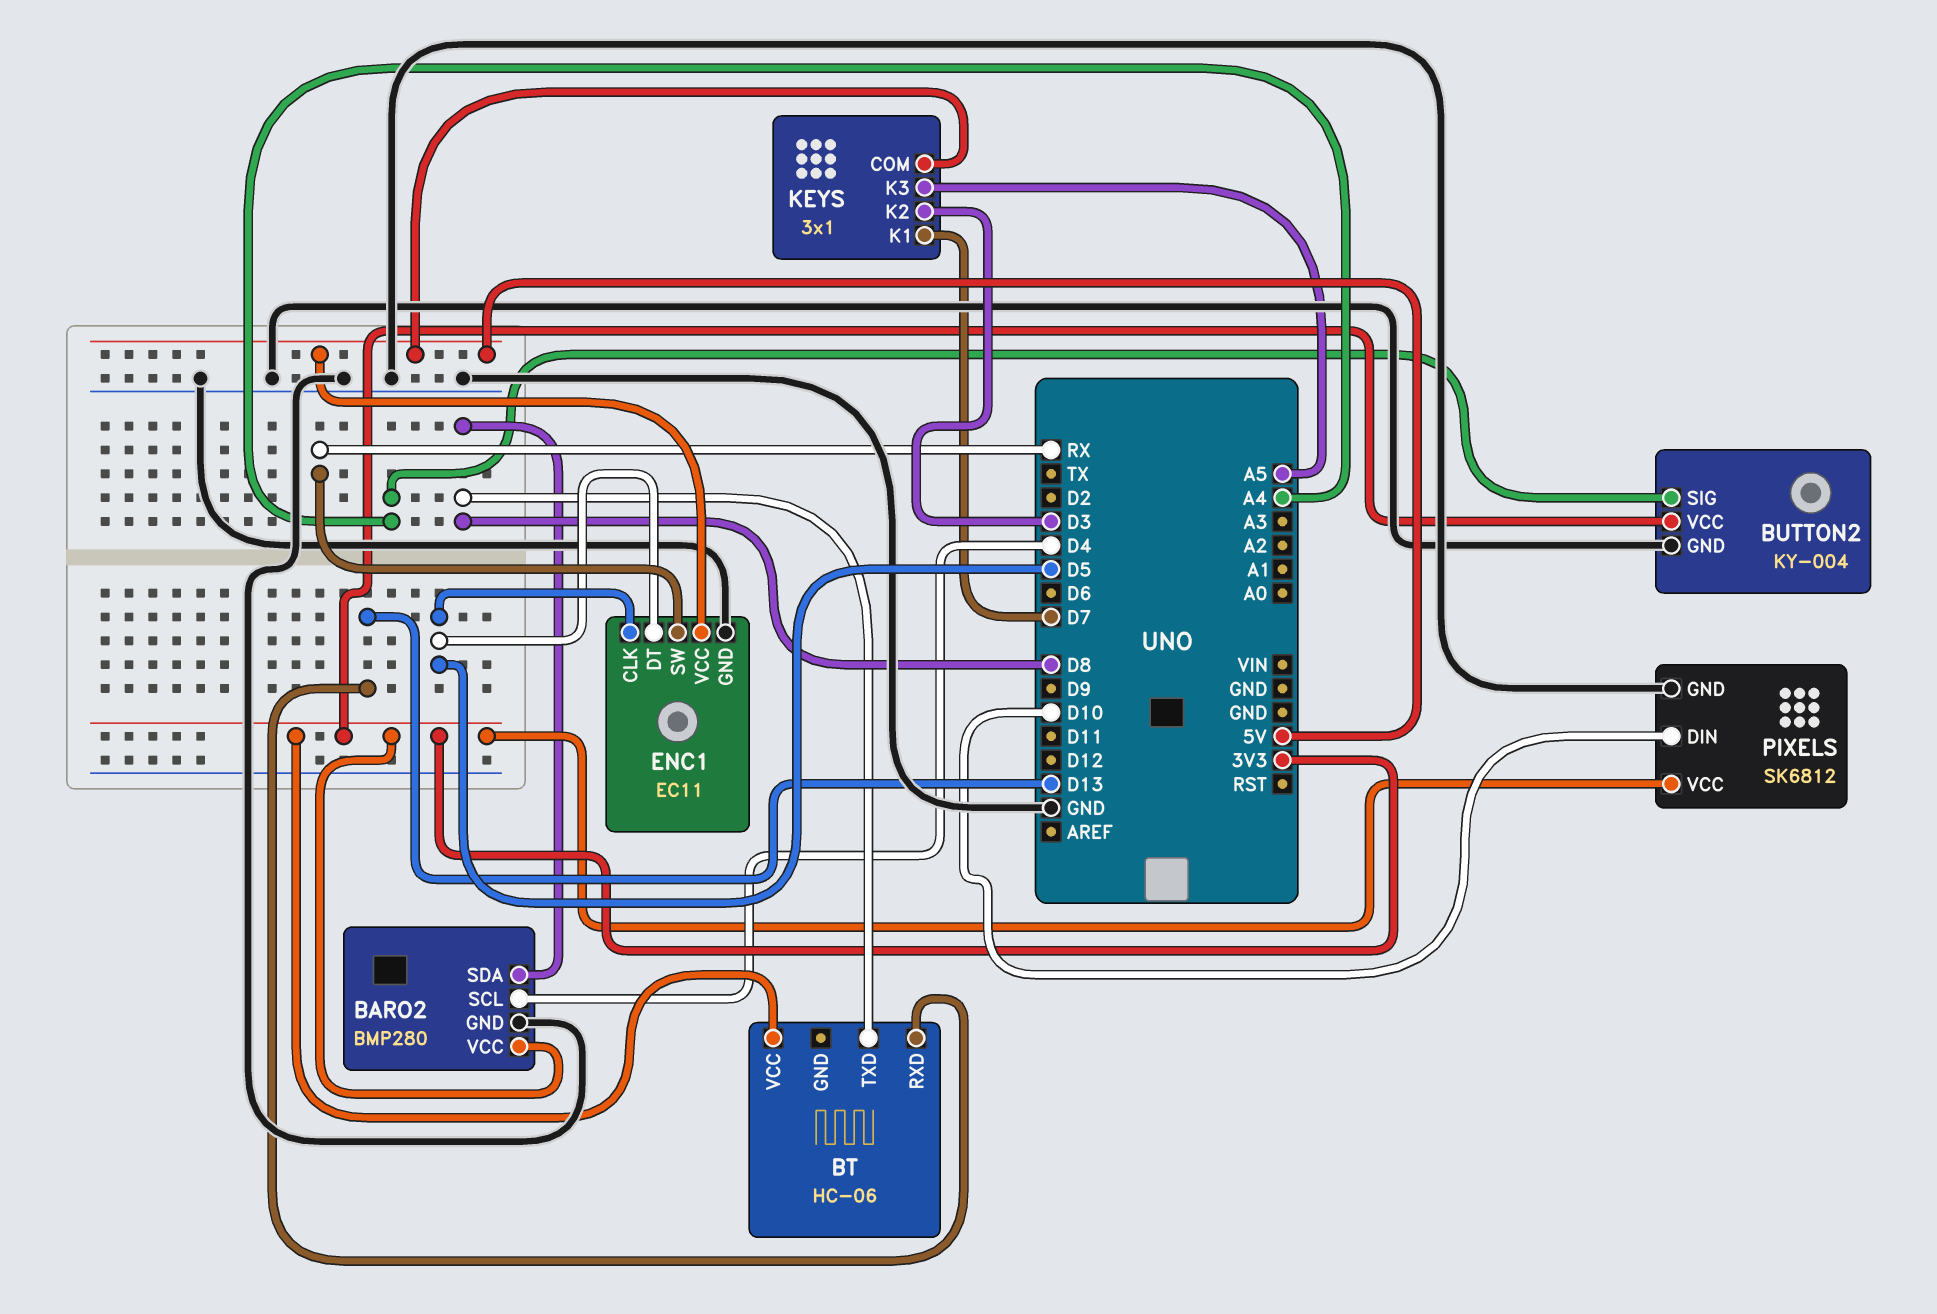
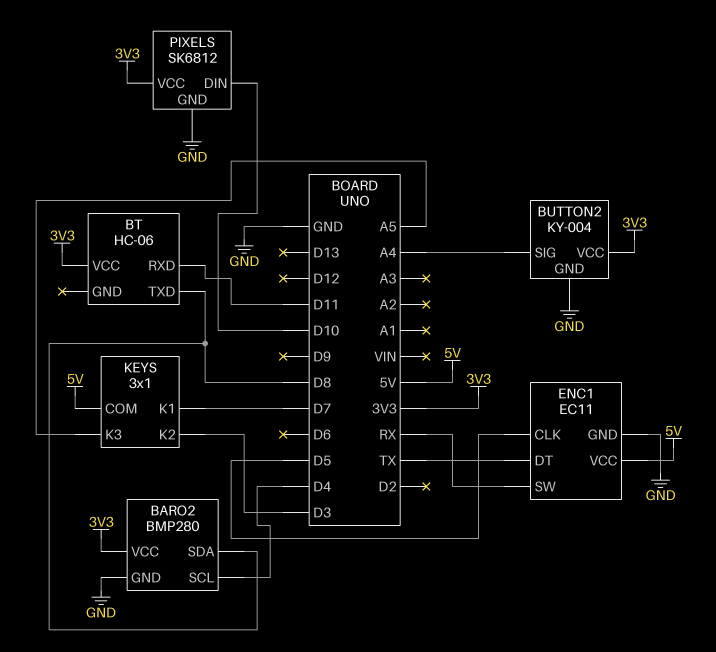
BT pin RXD: D13 -> D11
ENC1 pin DT: D5 -> TX

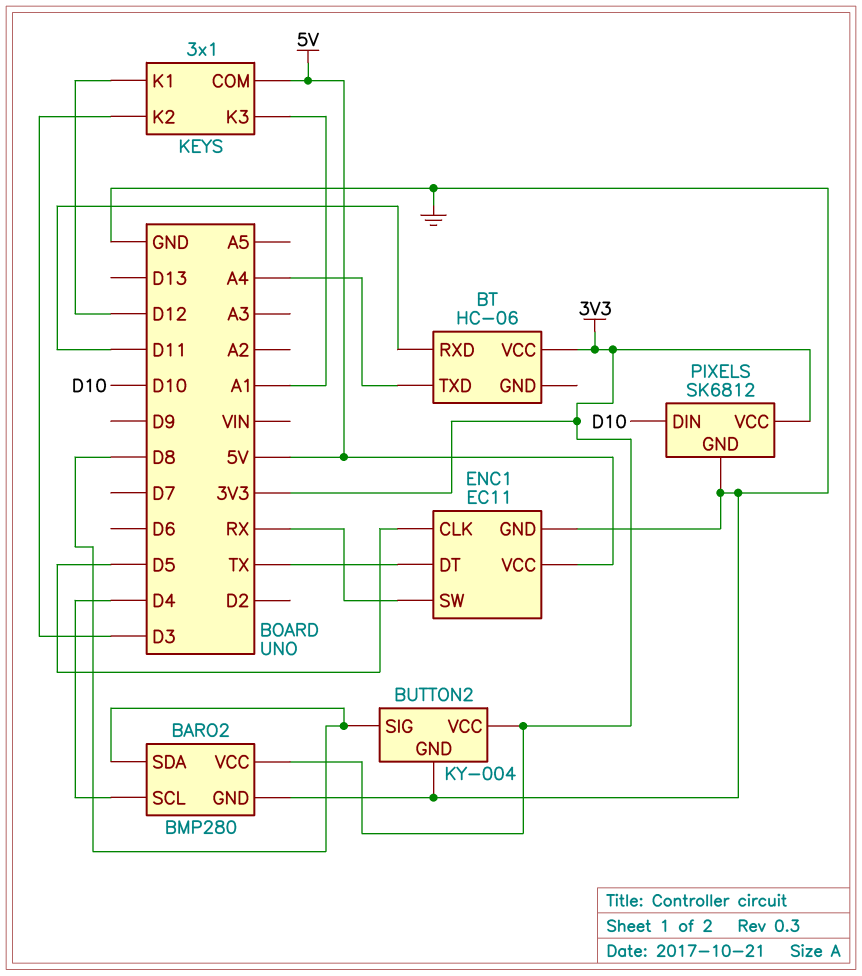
BT pin TXD: D8 -> A4
BUTTON2 pin SIG: A4 -> D8
KEYS pin K1: D7 -> D12
KEYS pin K3: A5 -> A1

